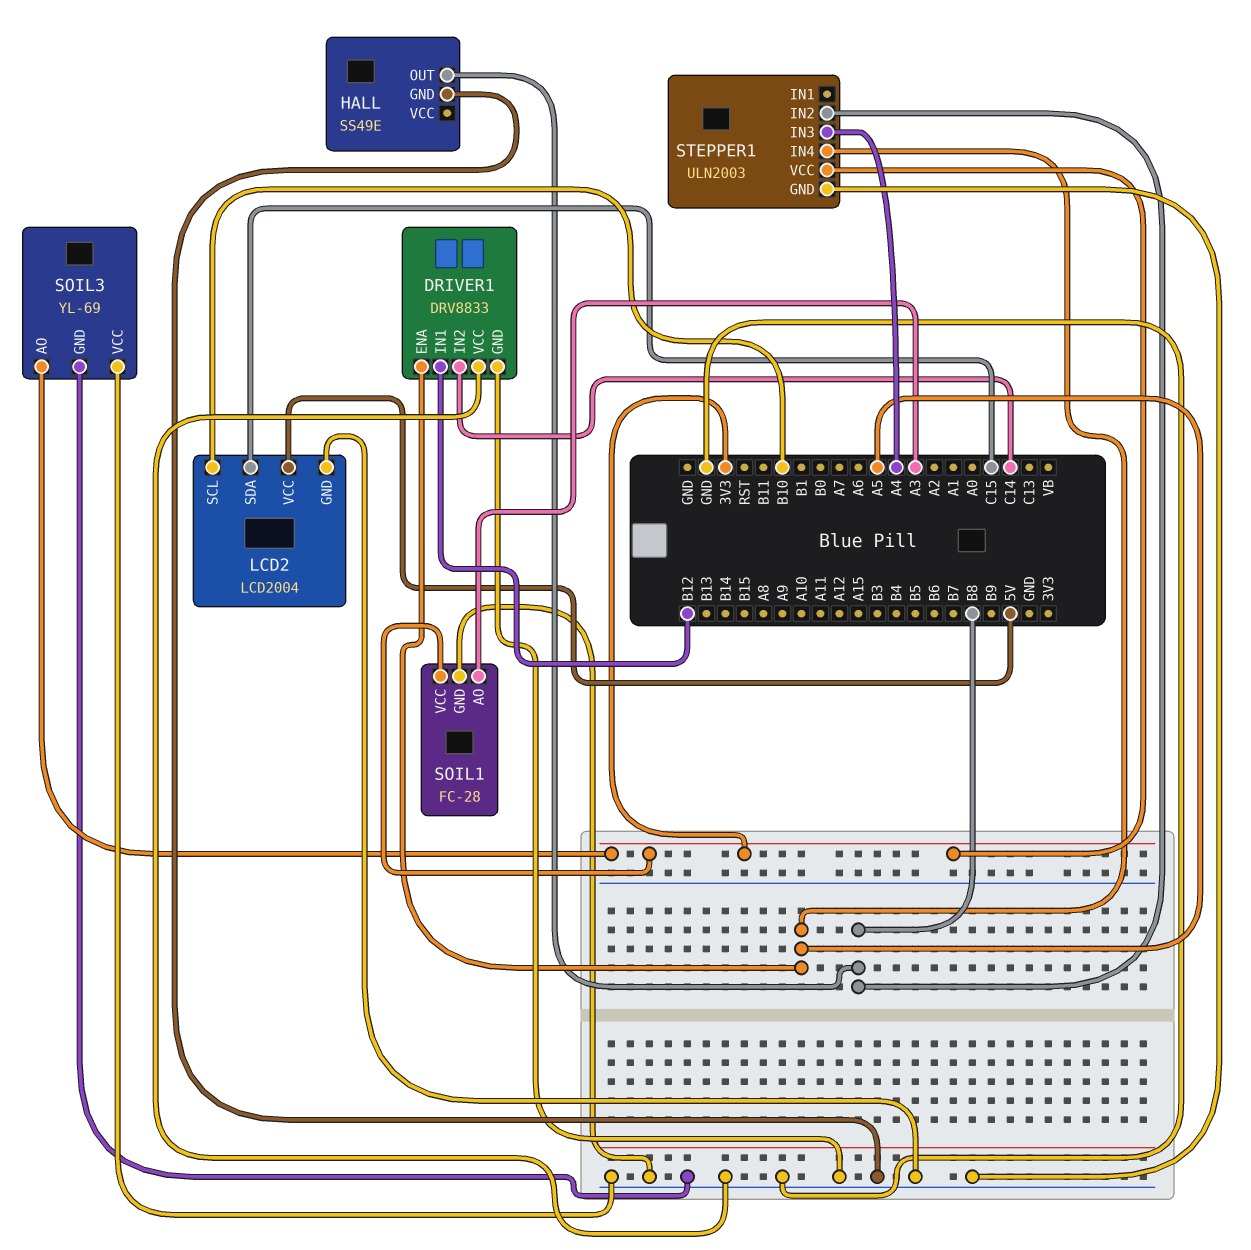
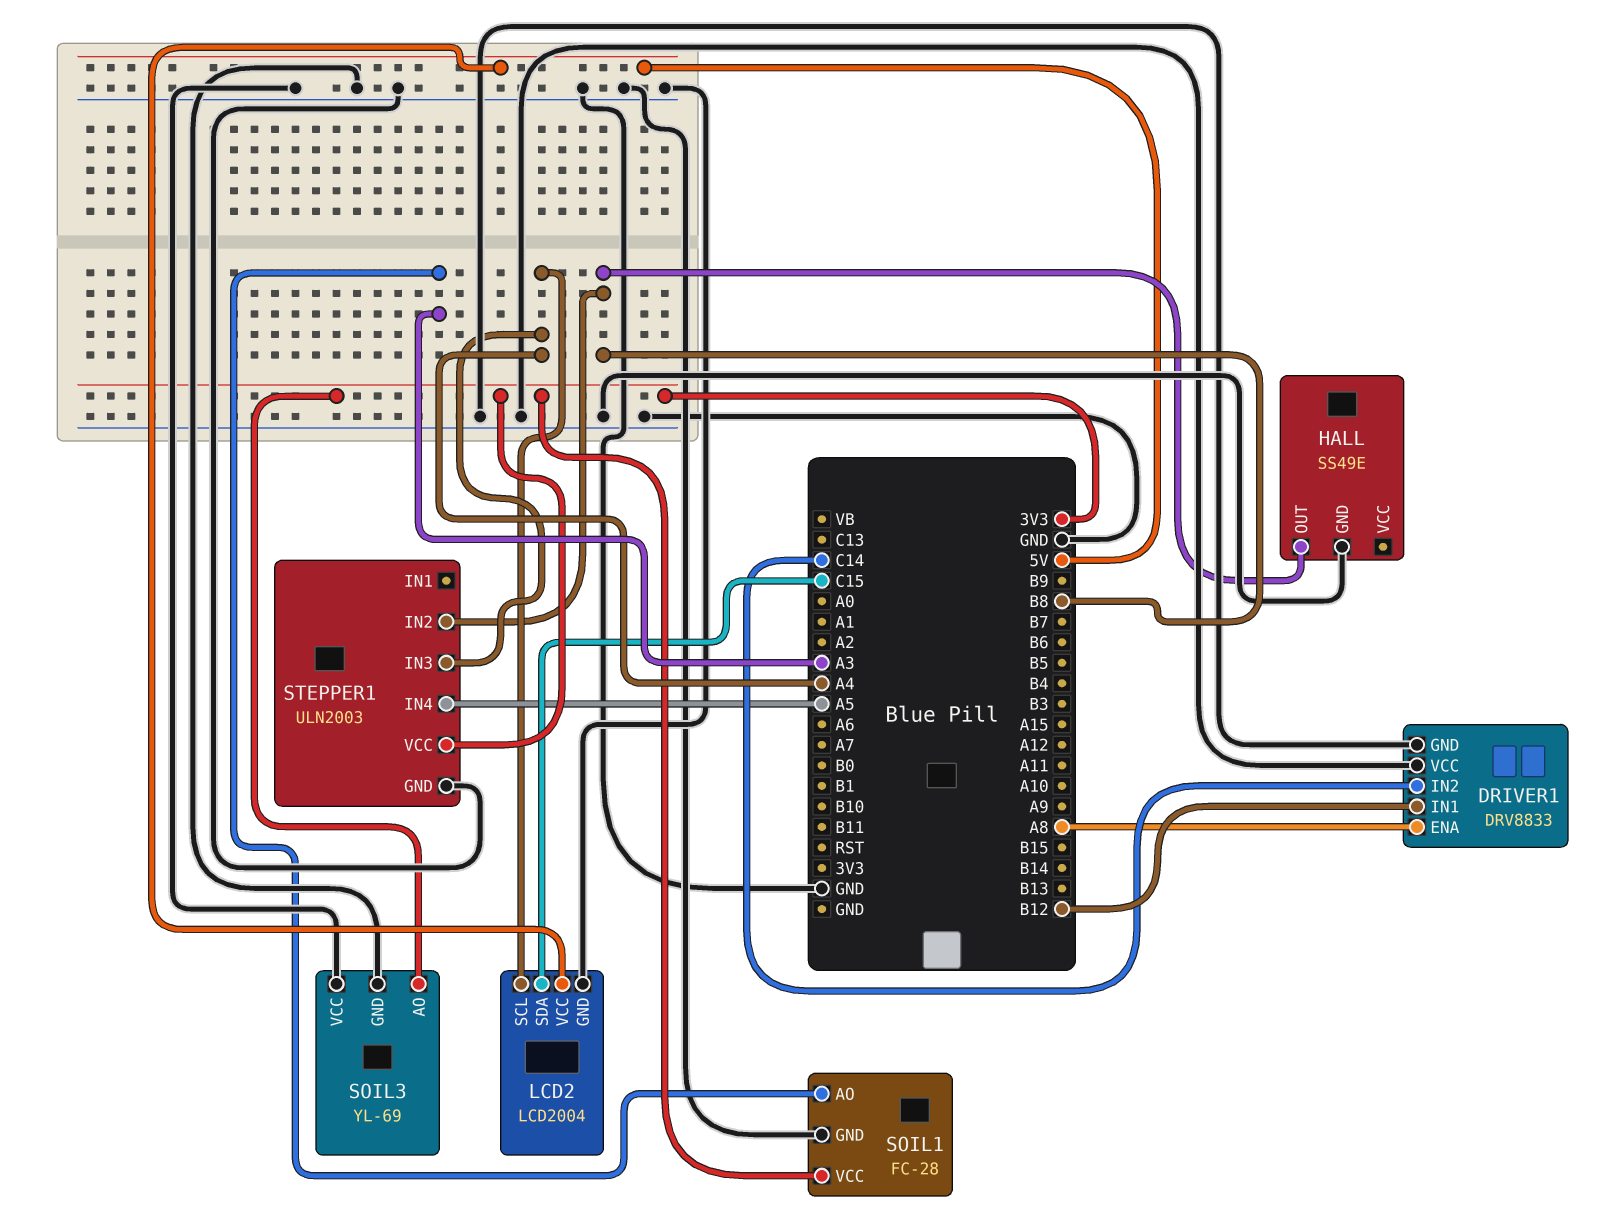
DRIVER1 pin ENA: A5 -> A8
LCD2 pin SCL: B10 -> A4

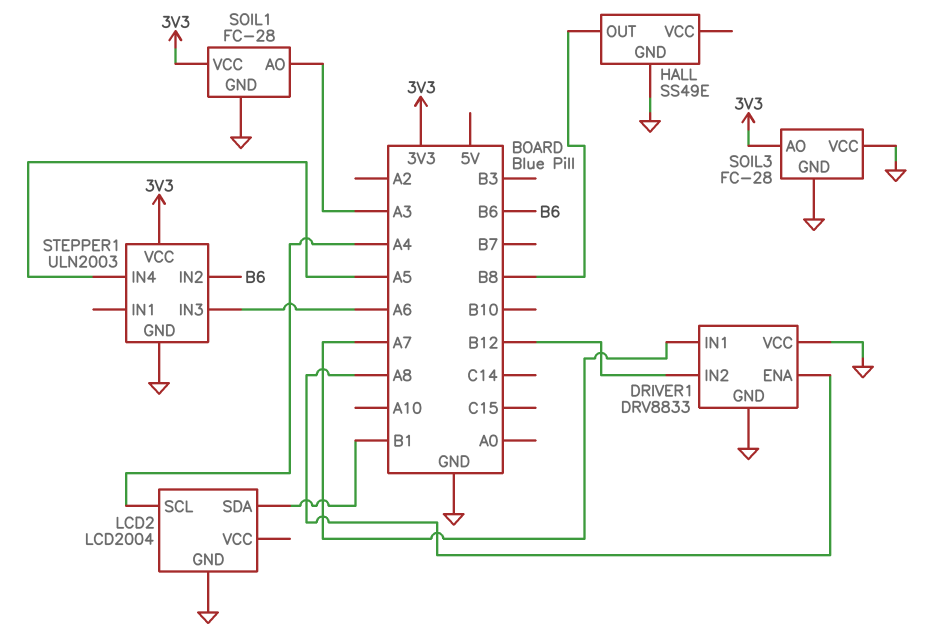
DRIVER1 pin IN1: B12 -> A7
DRIVER1 pin IN2: C14 -> B12
LCD2 pin SDA: C15 -> B1
LCD2 pin VCC: 5V -> none
SOIL3: YL-69 -> FC-28
STEPPER1 pin IN2: B8 -> B6
STEPPER1 pin IN3: A4 -> A6

